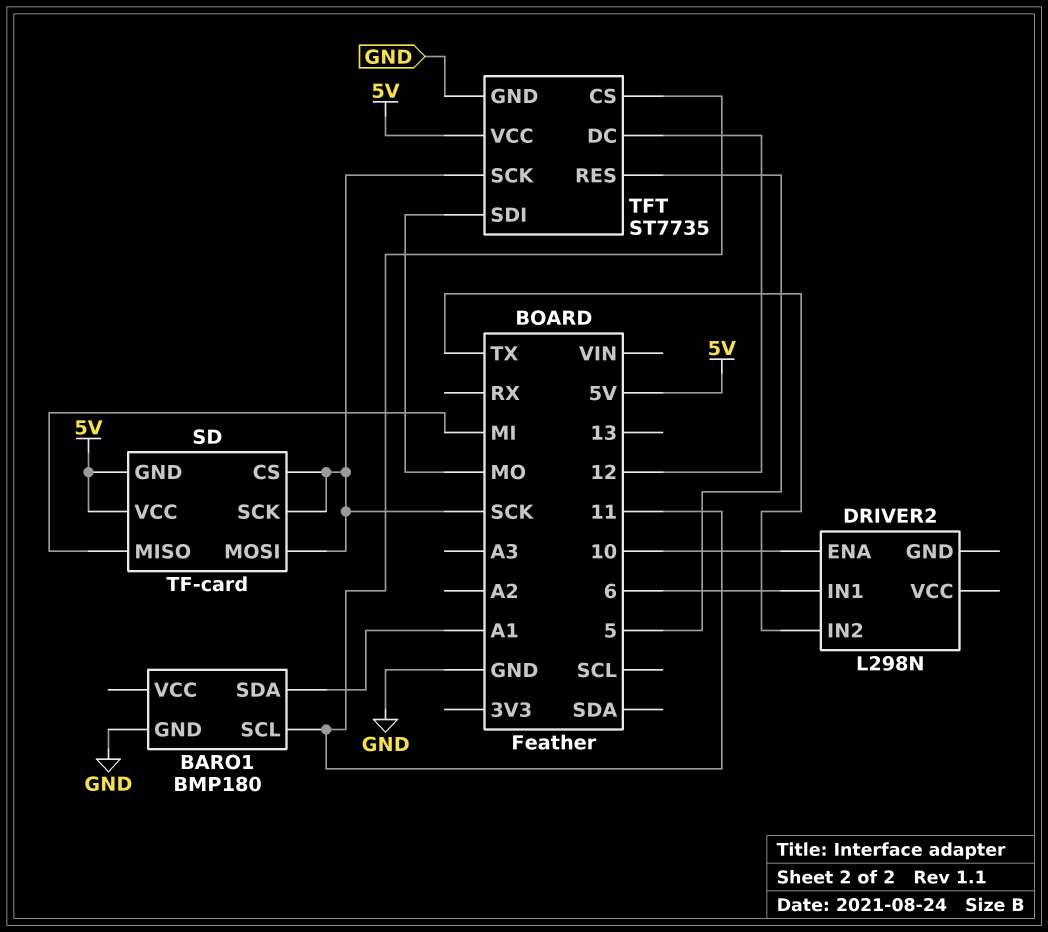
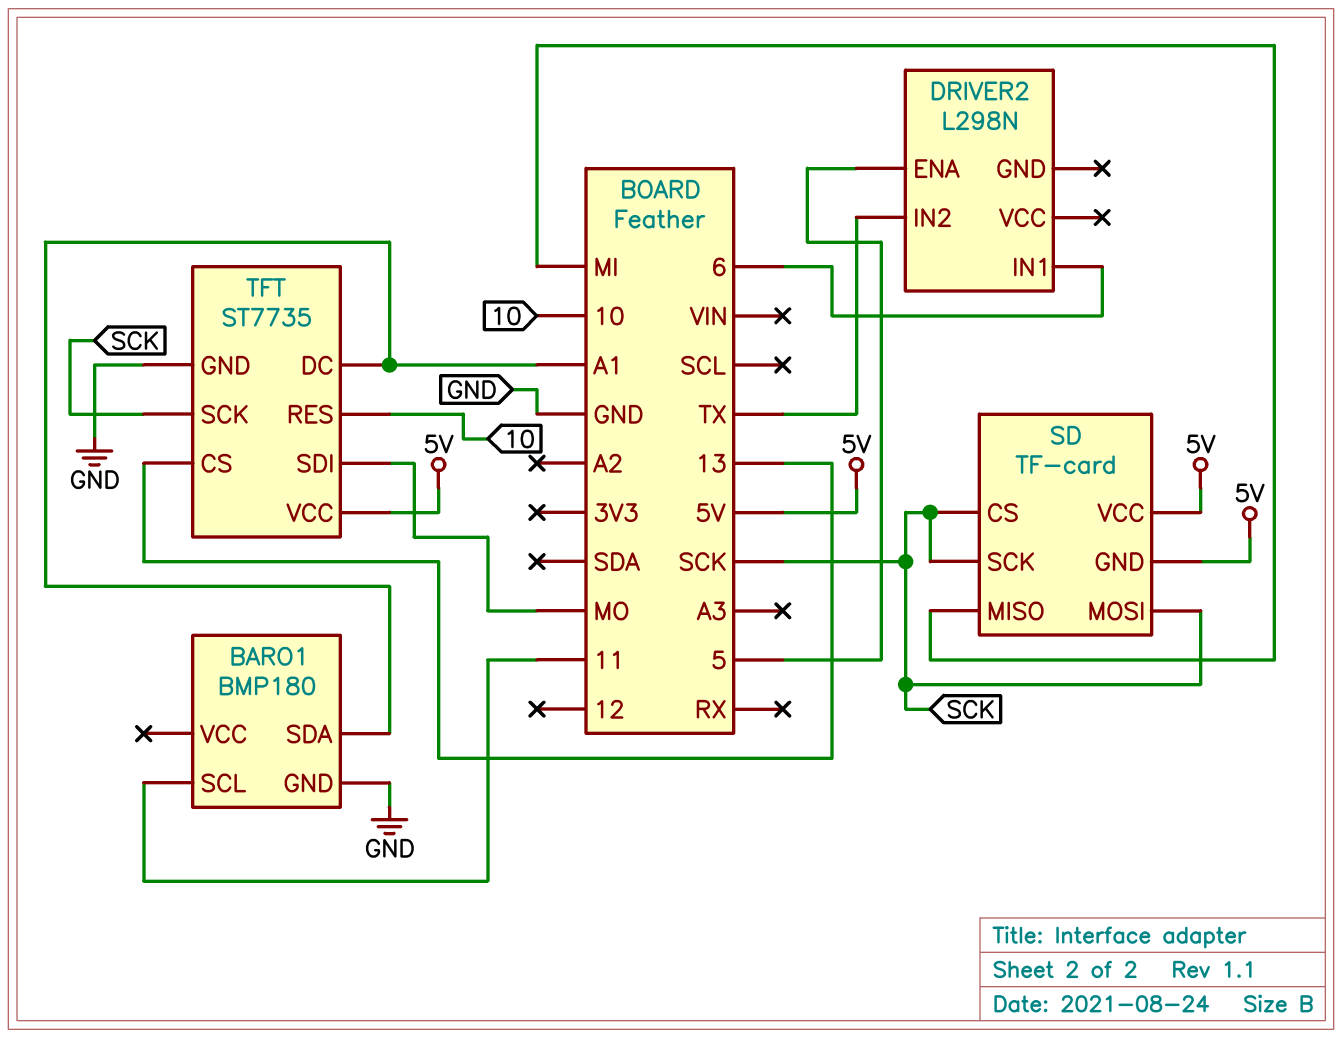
DRIVER2 pin ENA: 10 -> 5
TFT pin CS: 11 -> 13
TFT pin DC: 12 -> A1
TFT pin RES: 5 -> 10

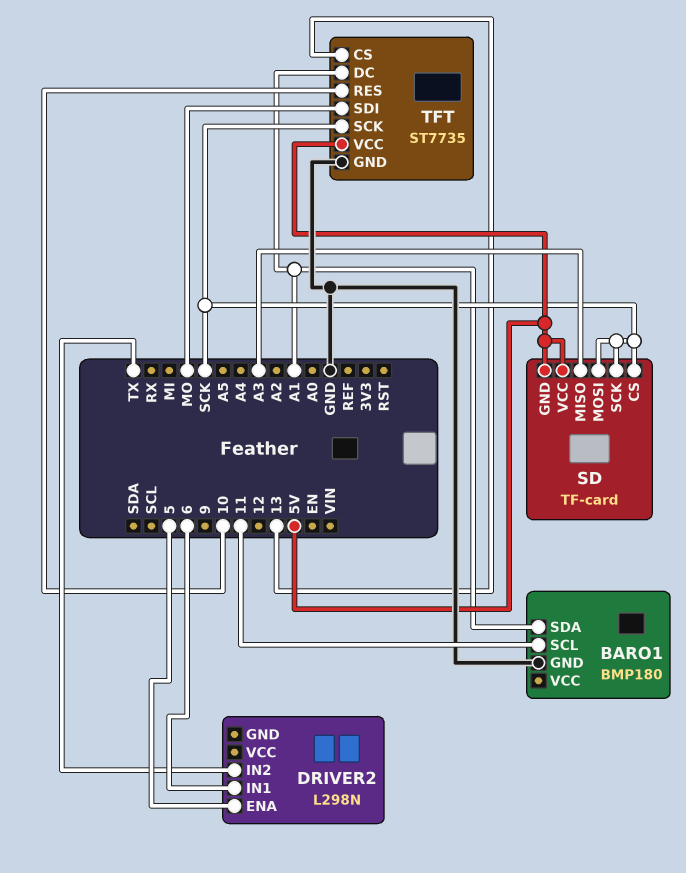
SD pin MISO: MI -> A3

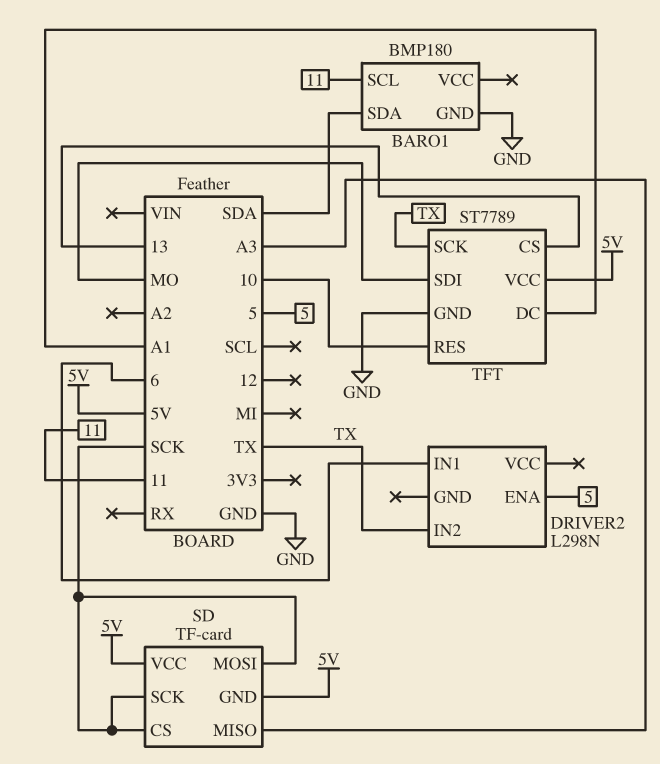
BARO1 pin SDA: A1 -> SDA
TFT: ST7735 -> ST7789
TFT pin SCK: SCK -> TX

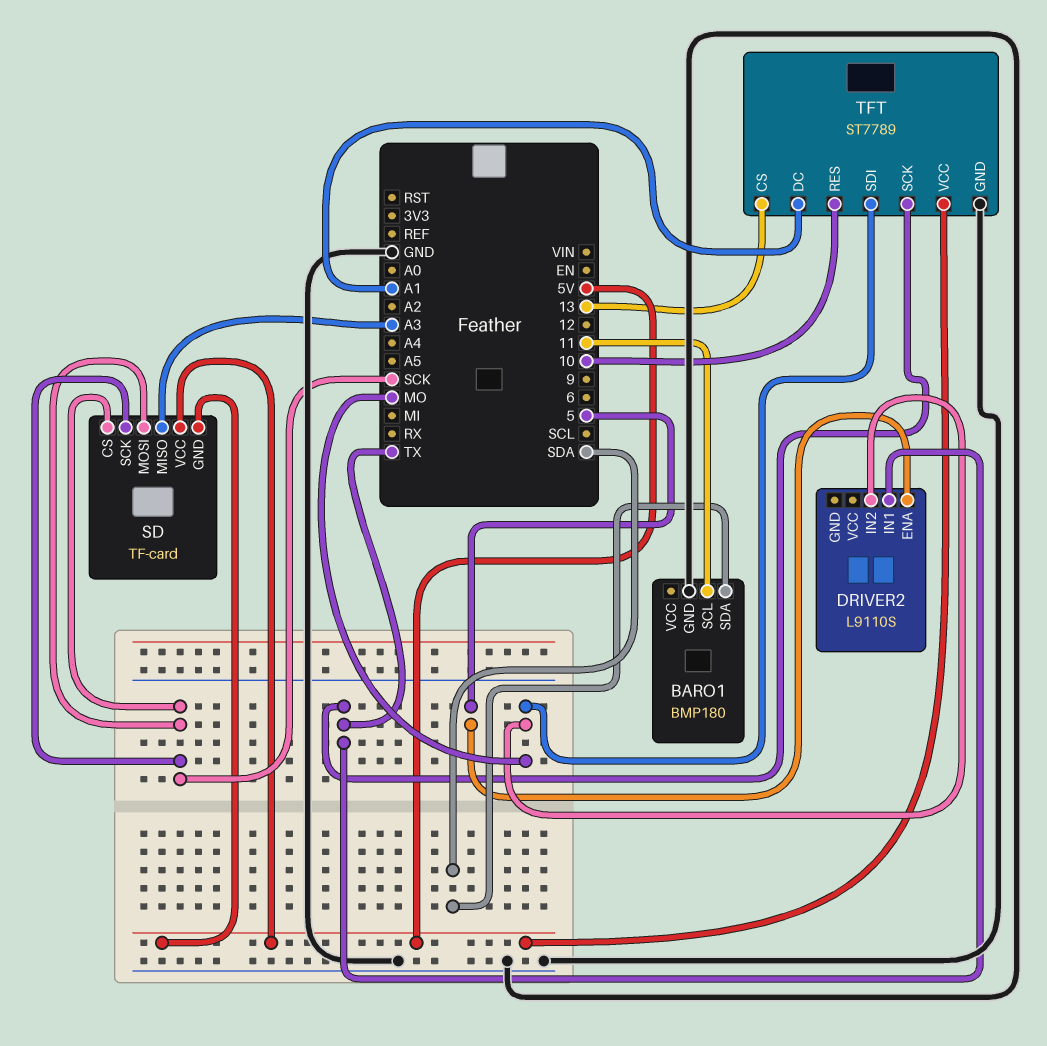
DRIVER2: L298N -> L9110S
DRIVER2 pin IN1: 6 -> TX
DRIVER2 pin IN2: TX -> MO

